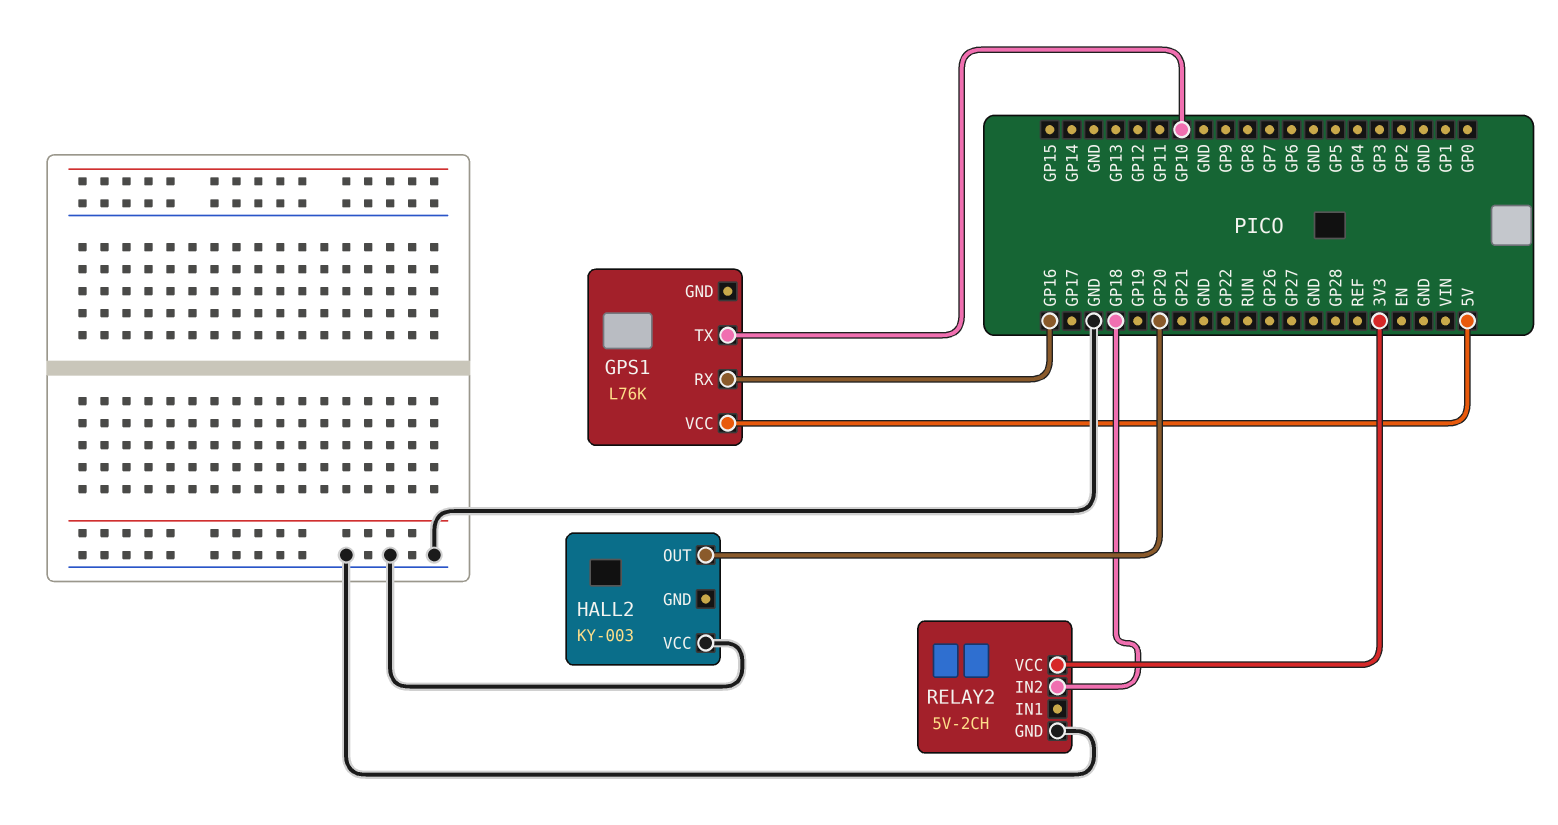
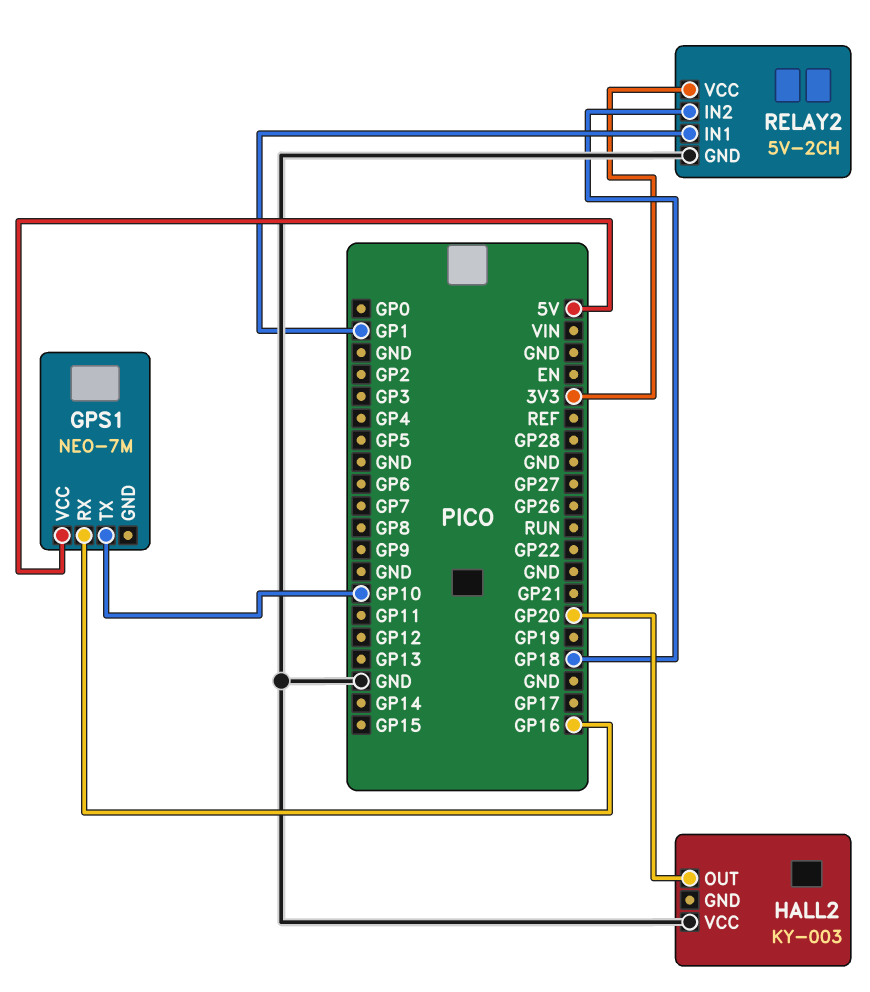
GPS1: L76K -> NEO-7M
RELAY2 pin IN1: none -> GP1

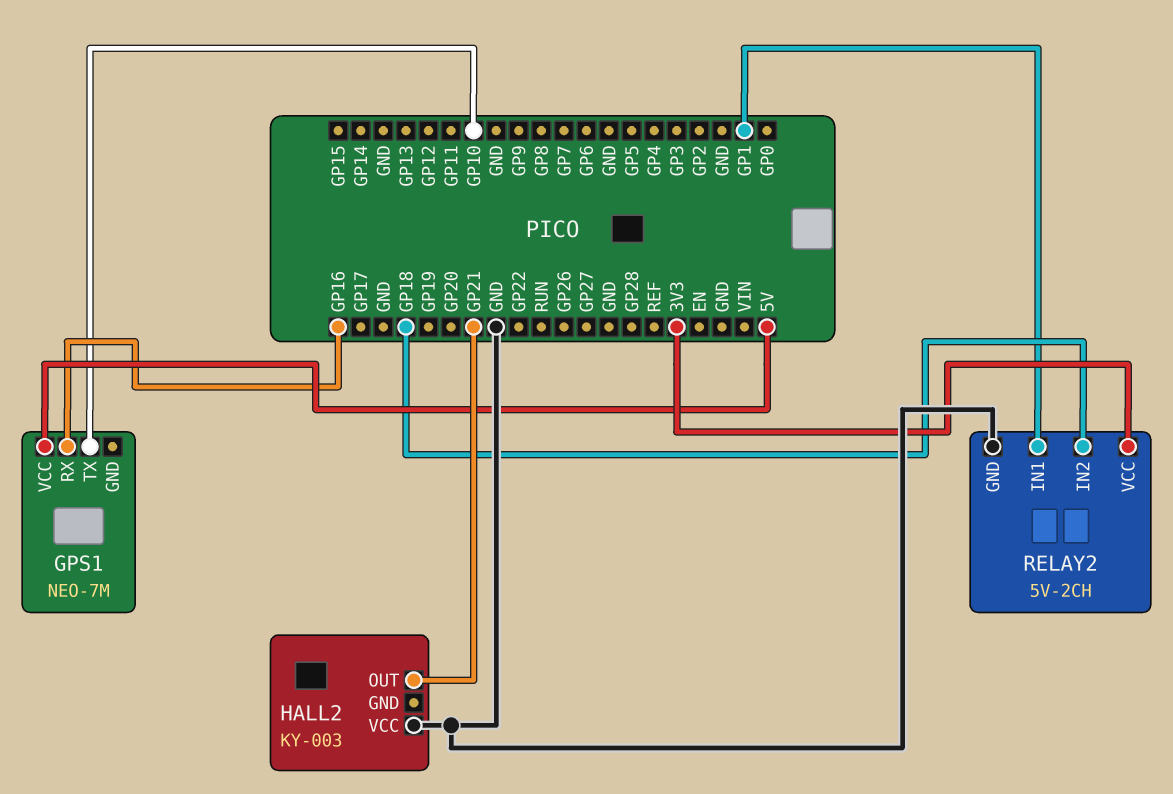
HALL2 pin OUT: GP20 -> GP21

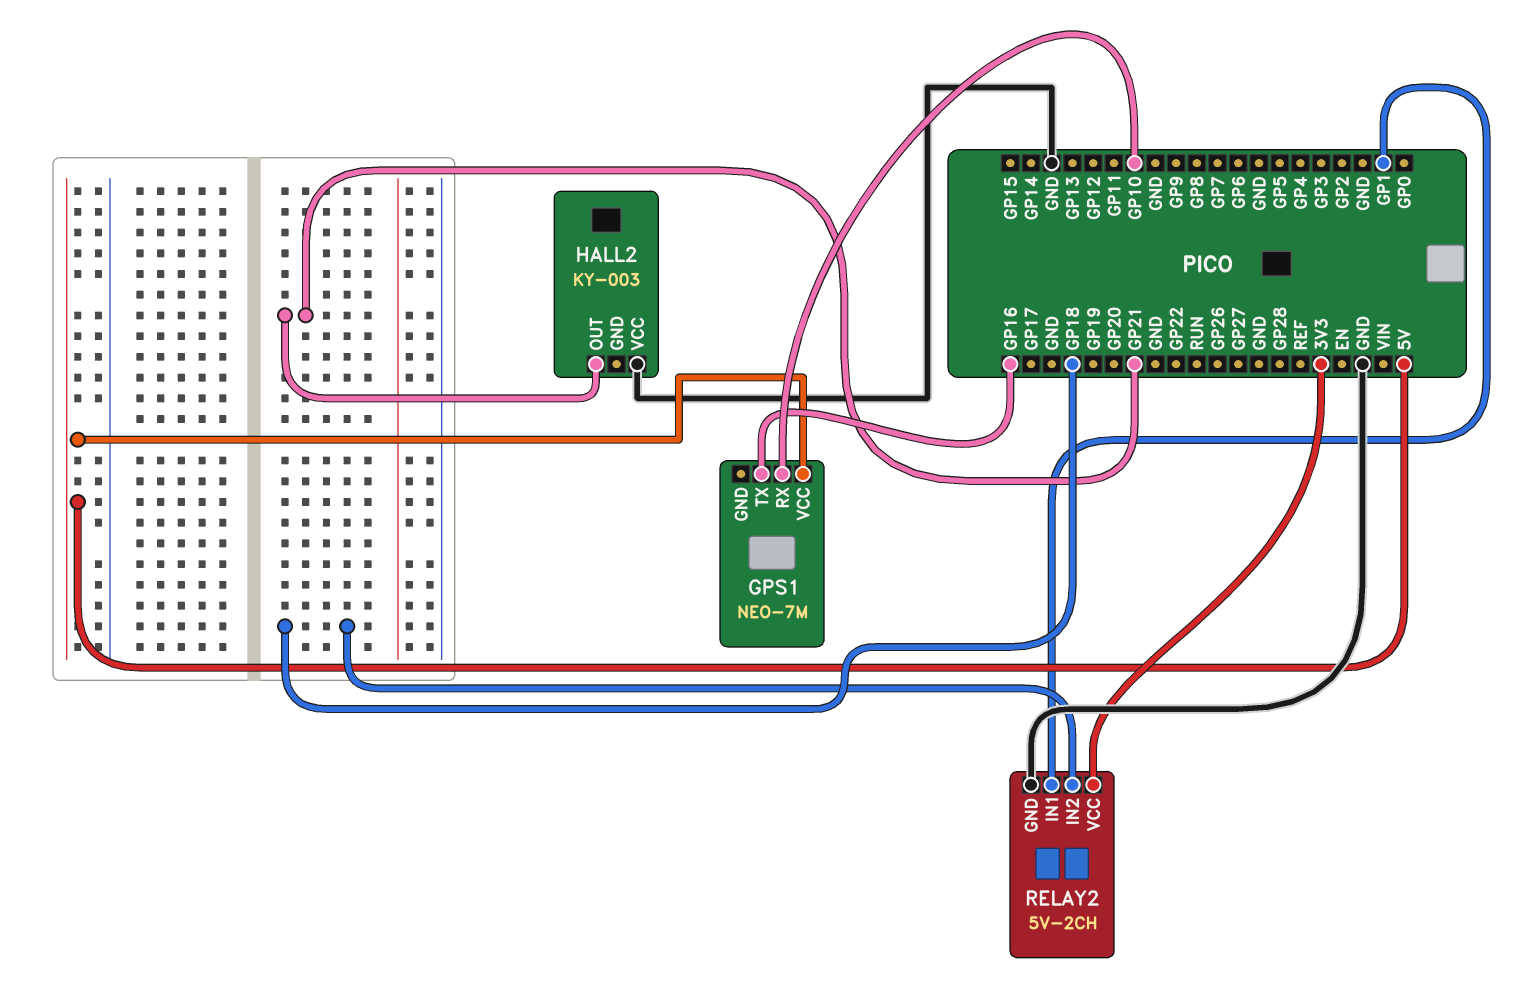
GPS1 pin RX: GP16 -> GP10
GPS1 pin TX: GP10 -> GP16

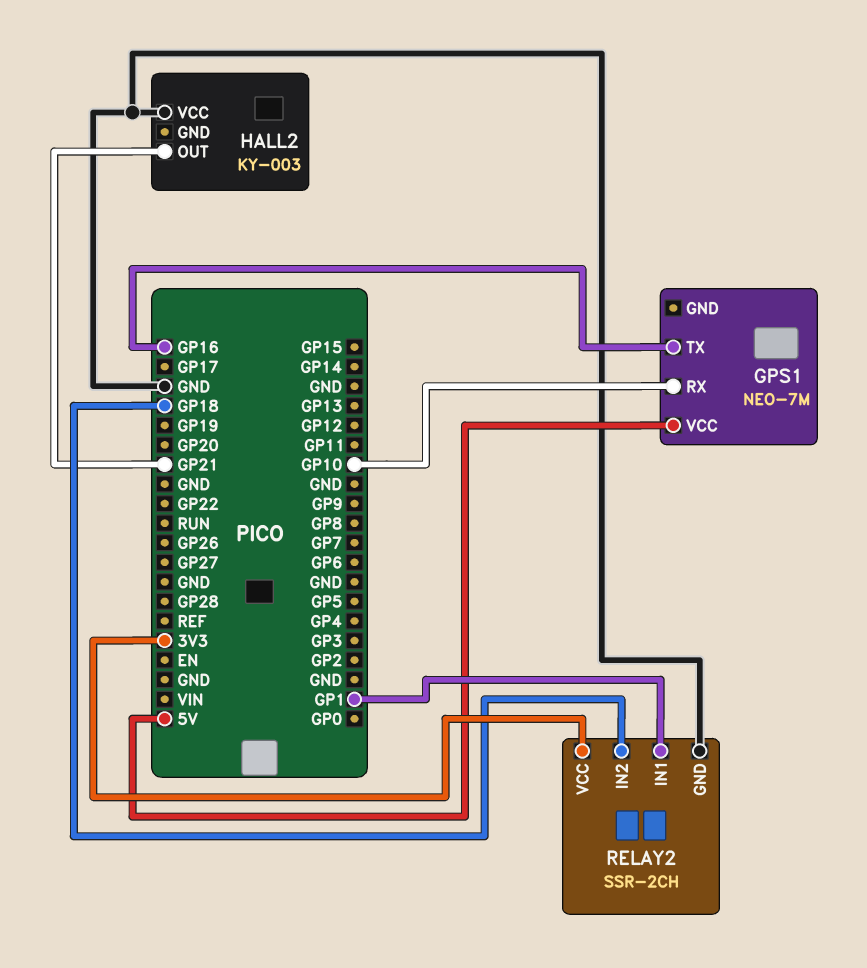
RELAY2: 5V-2CH -> SSR-2CH

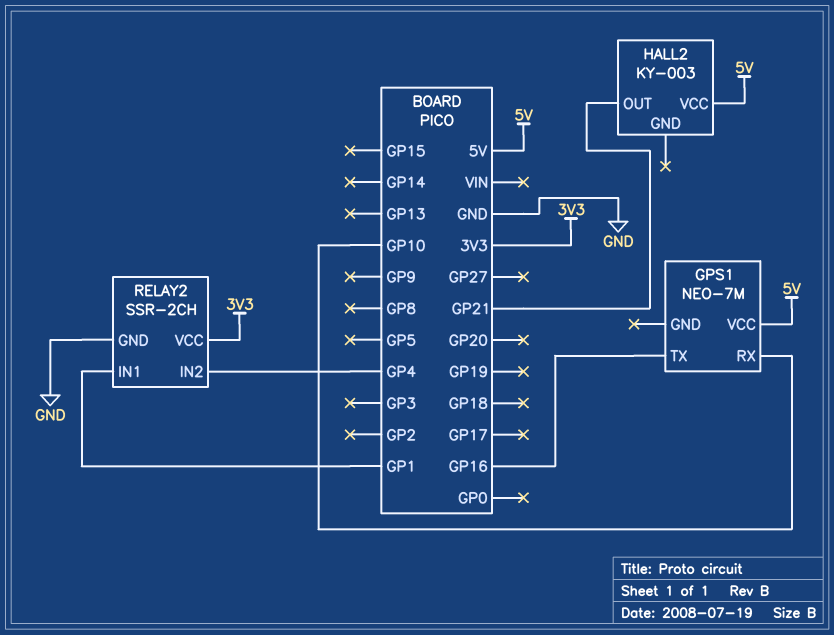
HALL2 pin VCC: GND -> 5V
RELAY2 pin IN2: GP18 -> GP4

